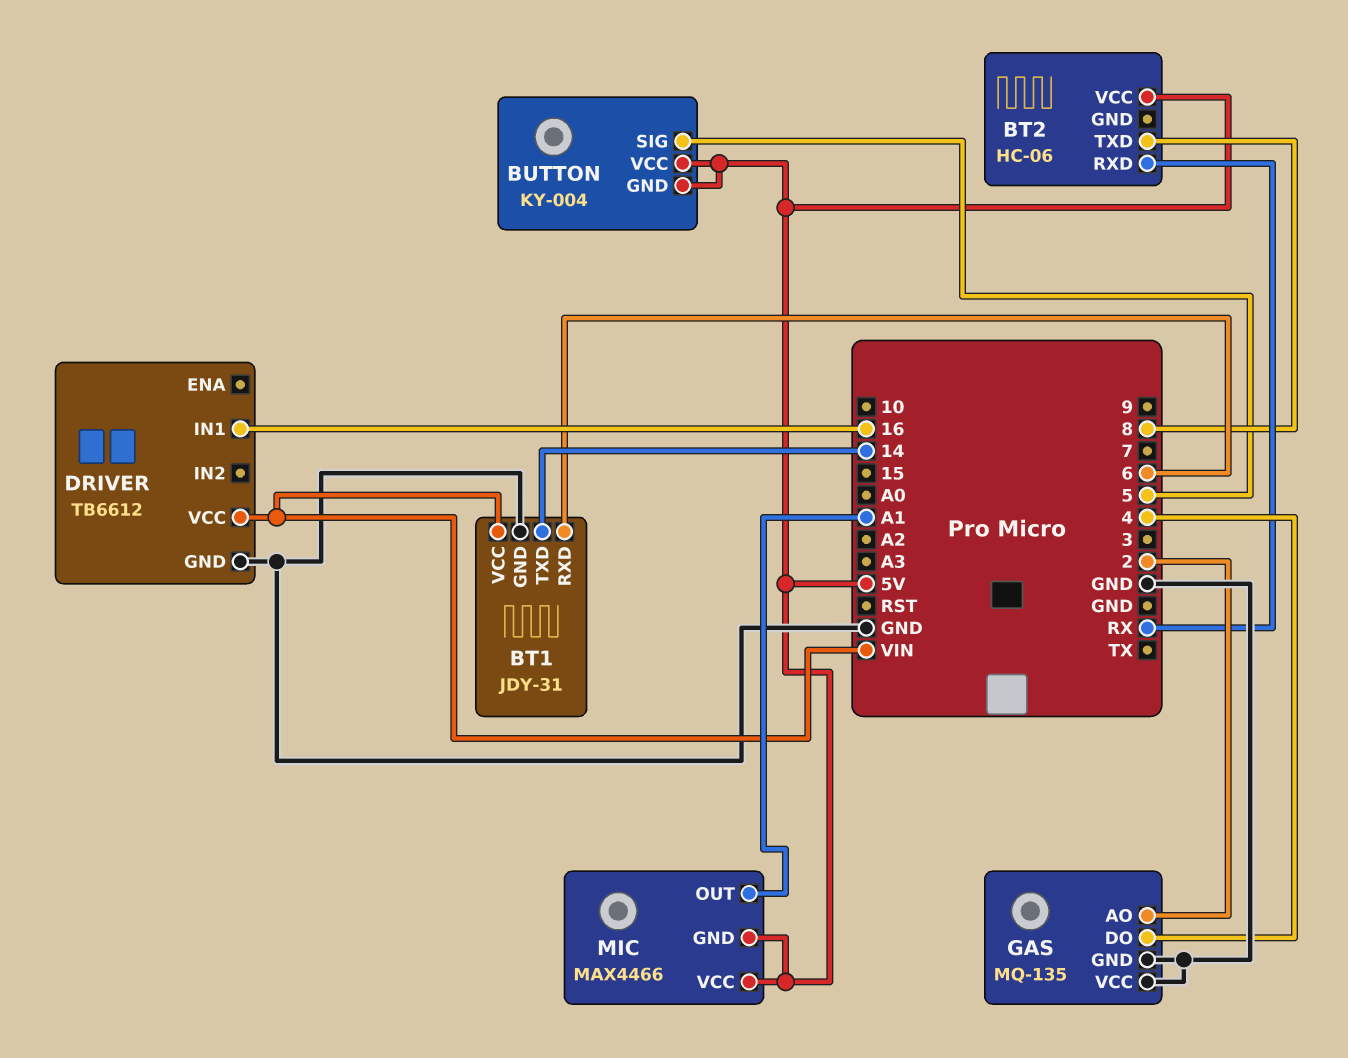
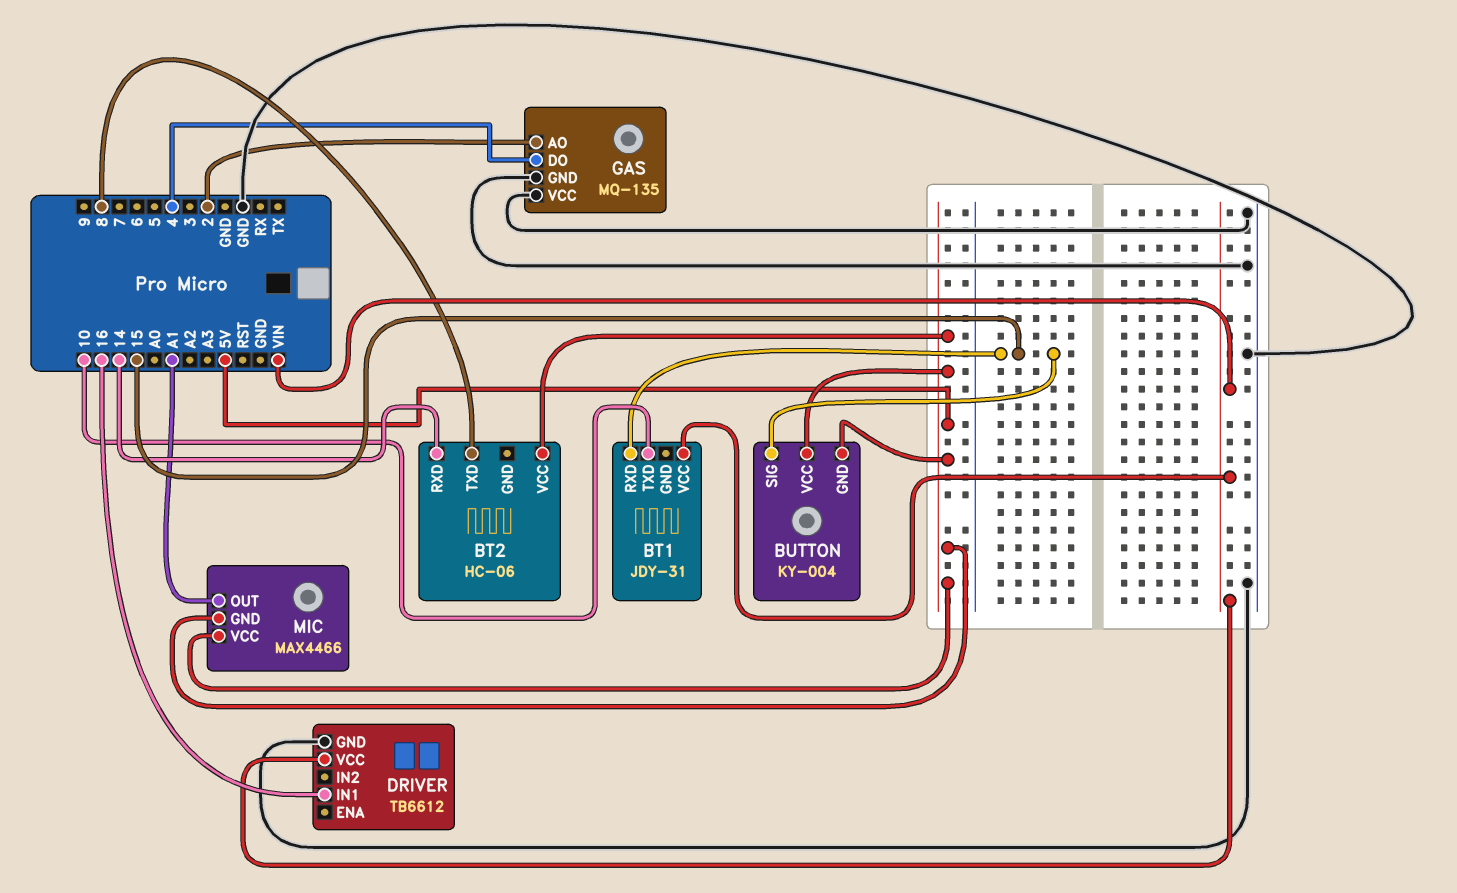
BT1 pin GND: GND -> none
BT1 pin RXD: 6 -> 15
BT1 pin TXD: 14 -> 10
BT2 pin RXD: RX -> 14
BUTTON pin SIG: 5 -> 15

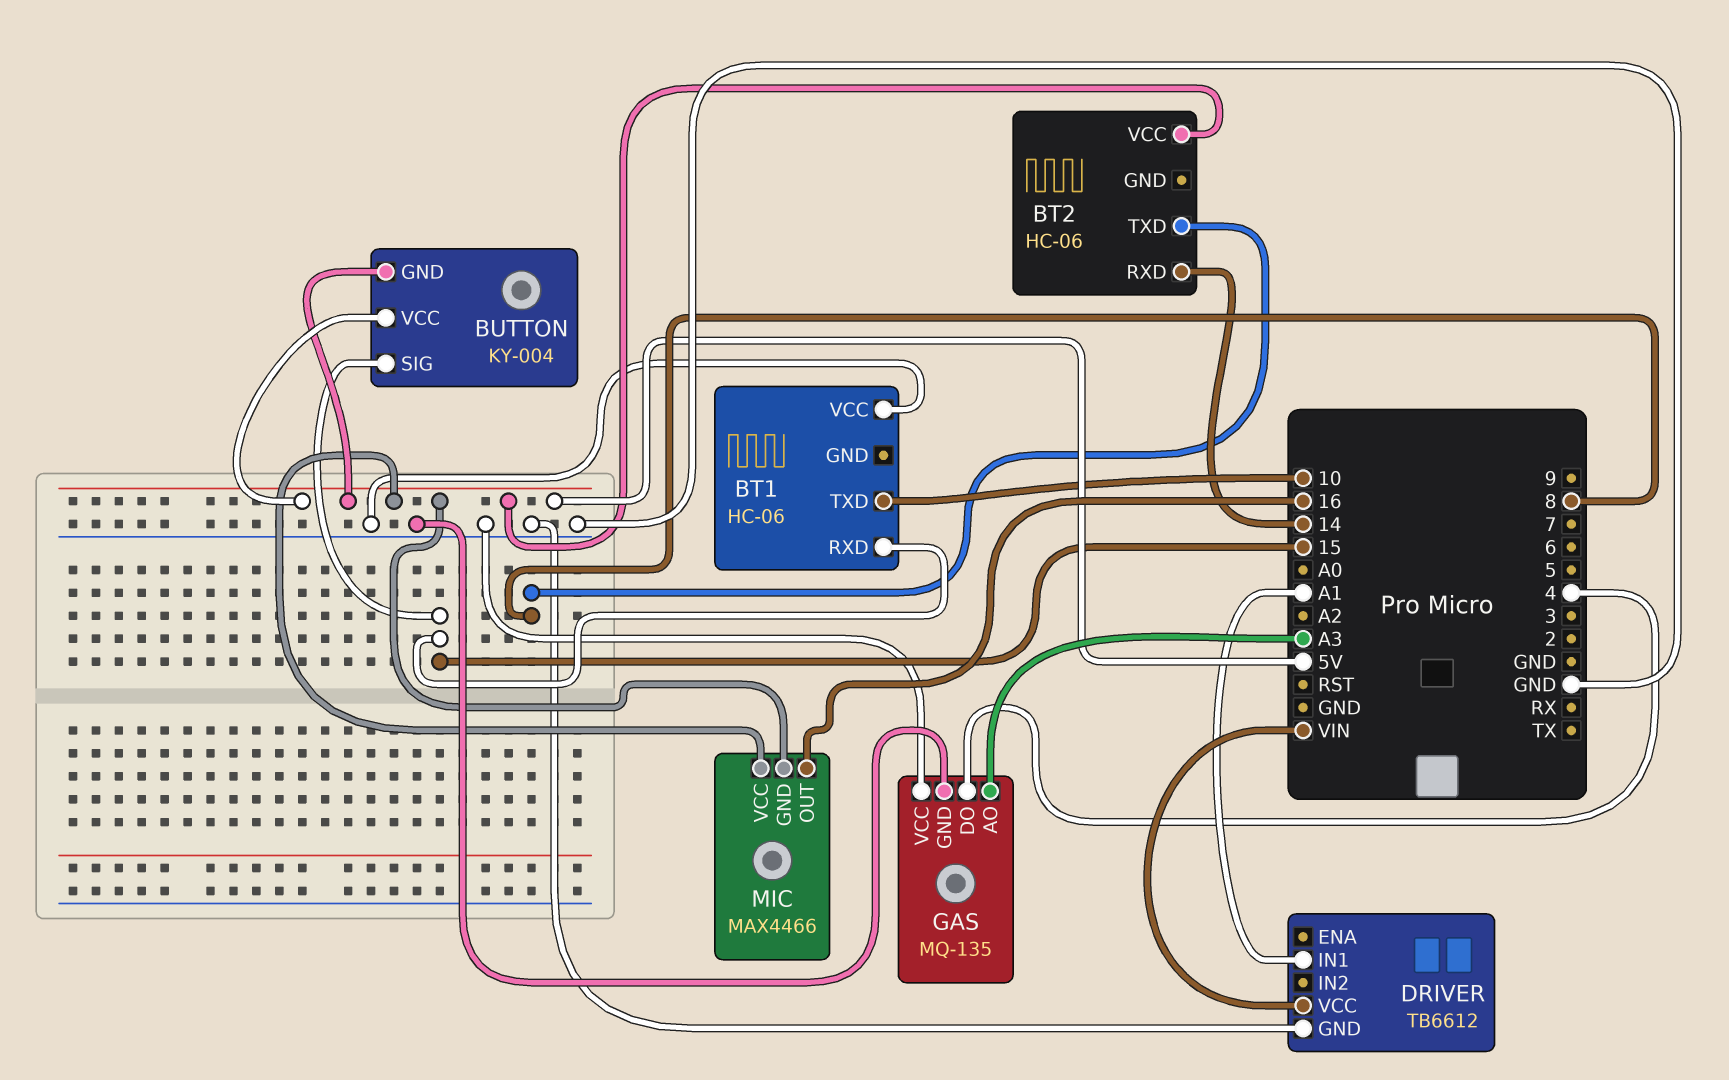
BT1: JDY-31 -> HC-06
BT1 pin VCC: VIN -> GND
DRIVER pin IN1: 16 -> A1
GAS pin AO: 2 -> A3
MIC pin OUT: A1 -> 16

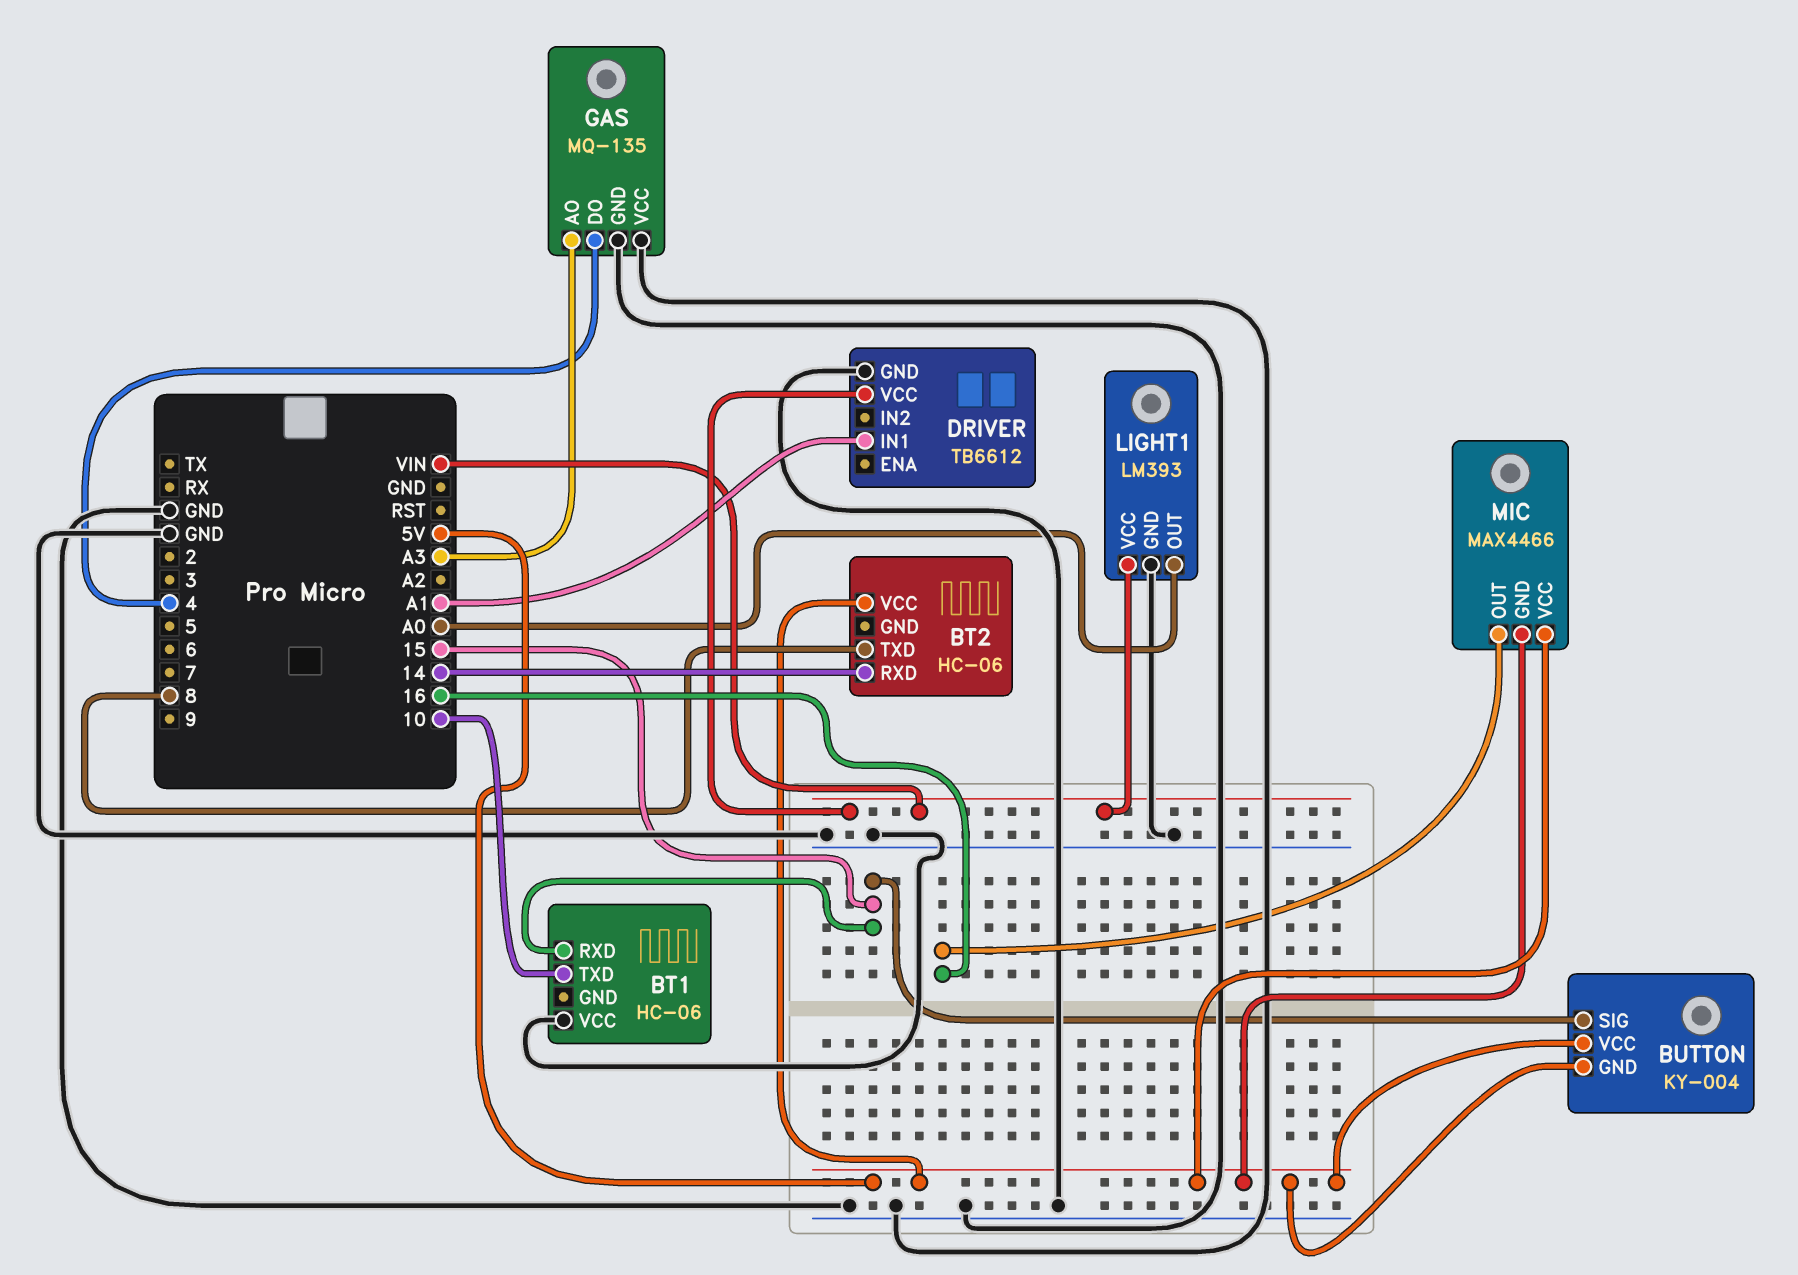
LIGHT1: none -> LM393
LIGHT1 pin GND: none -> GND
LIGHT1 pin OUT: none -> A0
LIGHT1 pin VCC: none -> VIN

